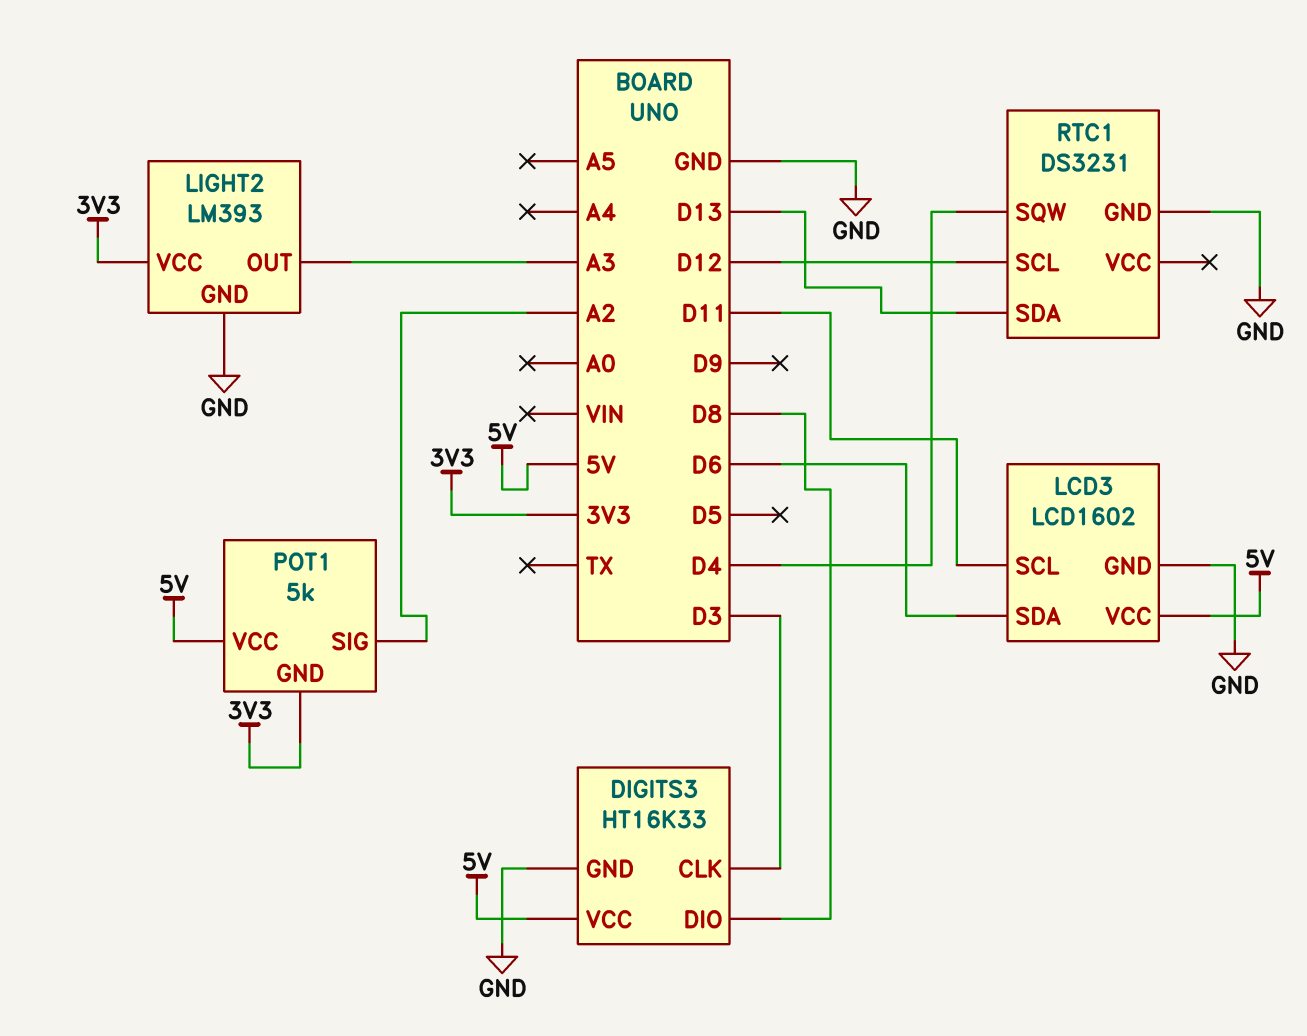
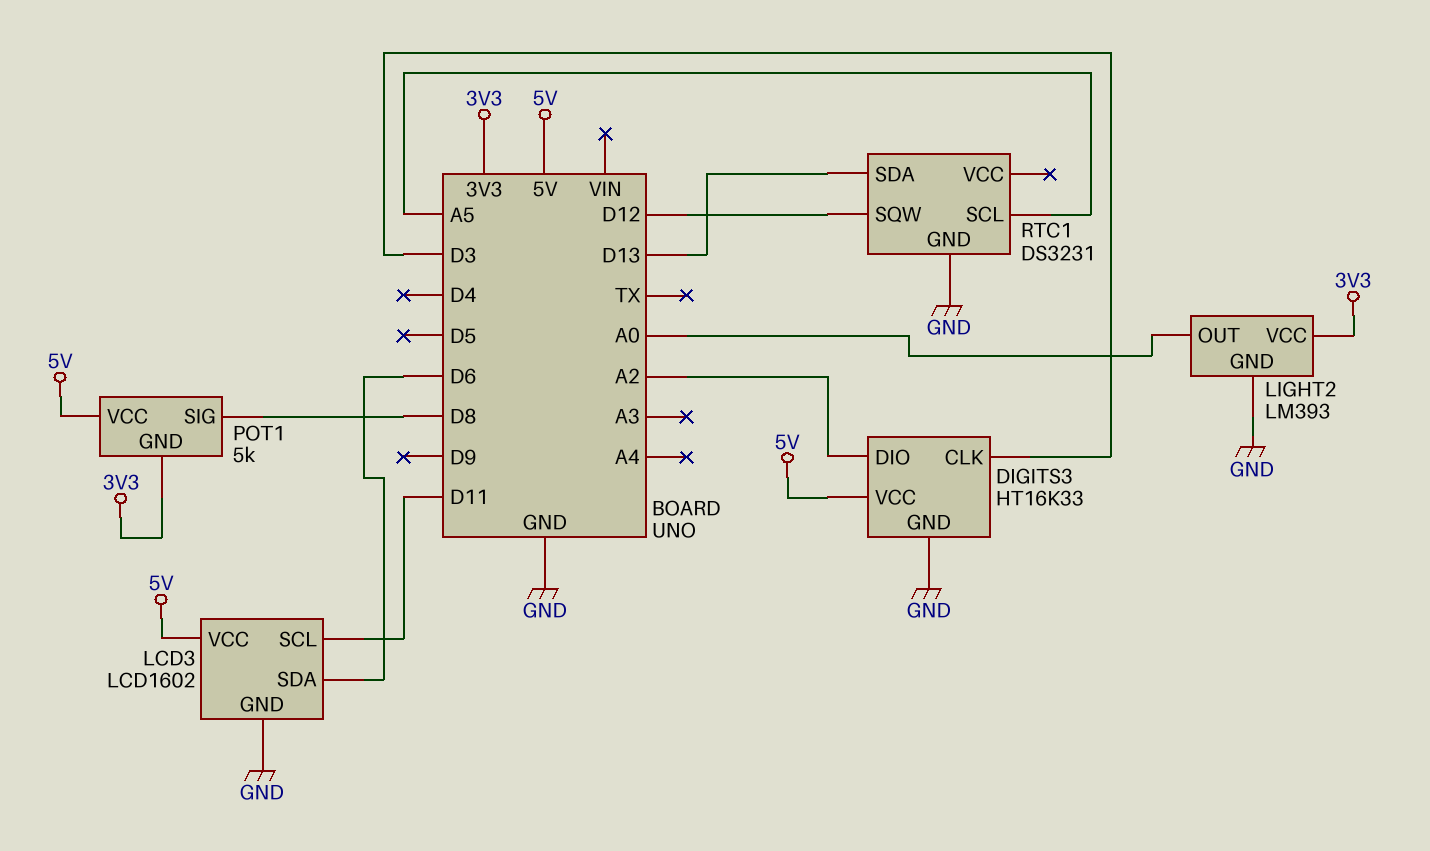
DIGITS3 pin DIO: D8 -> A2
LIGHT2 pin OUT: A3 -> A0
POT1 pin SIG: A2 -> D8
RTC1 pin SCL: D12 -> A5
RTC1 pin SQW: D4 -> D12

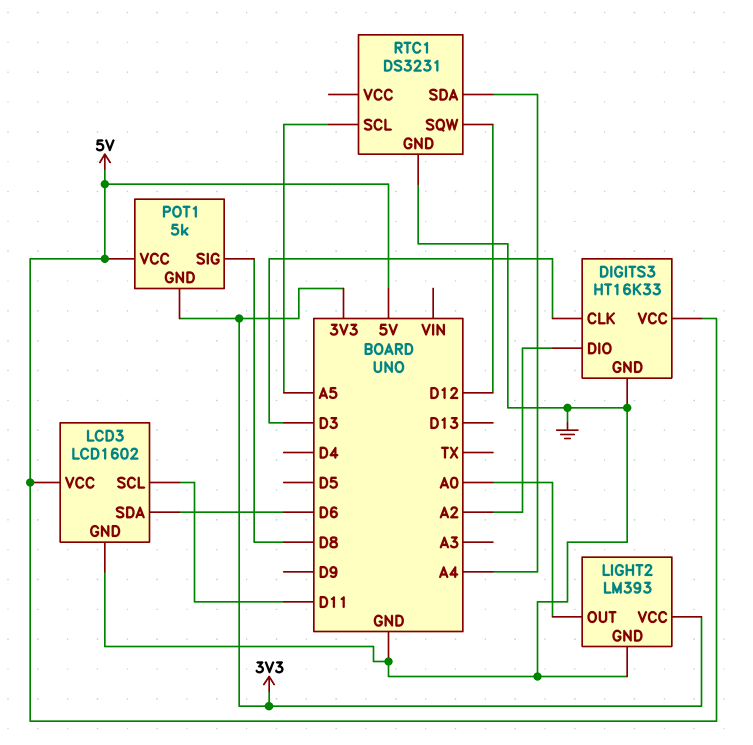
RTC1 pin SDA: D13 -> A4

